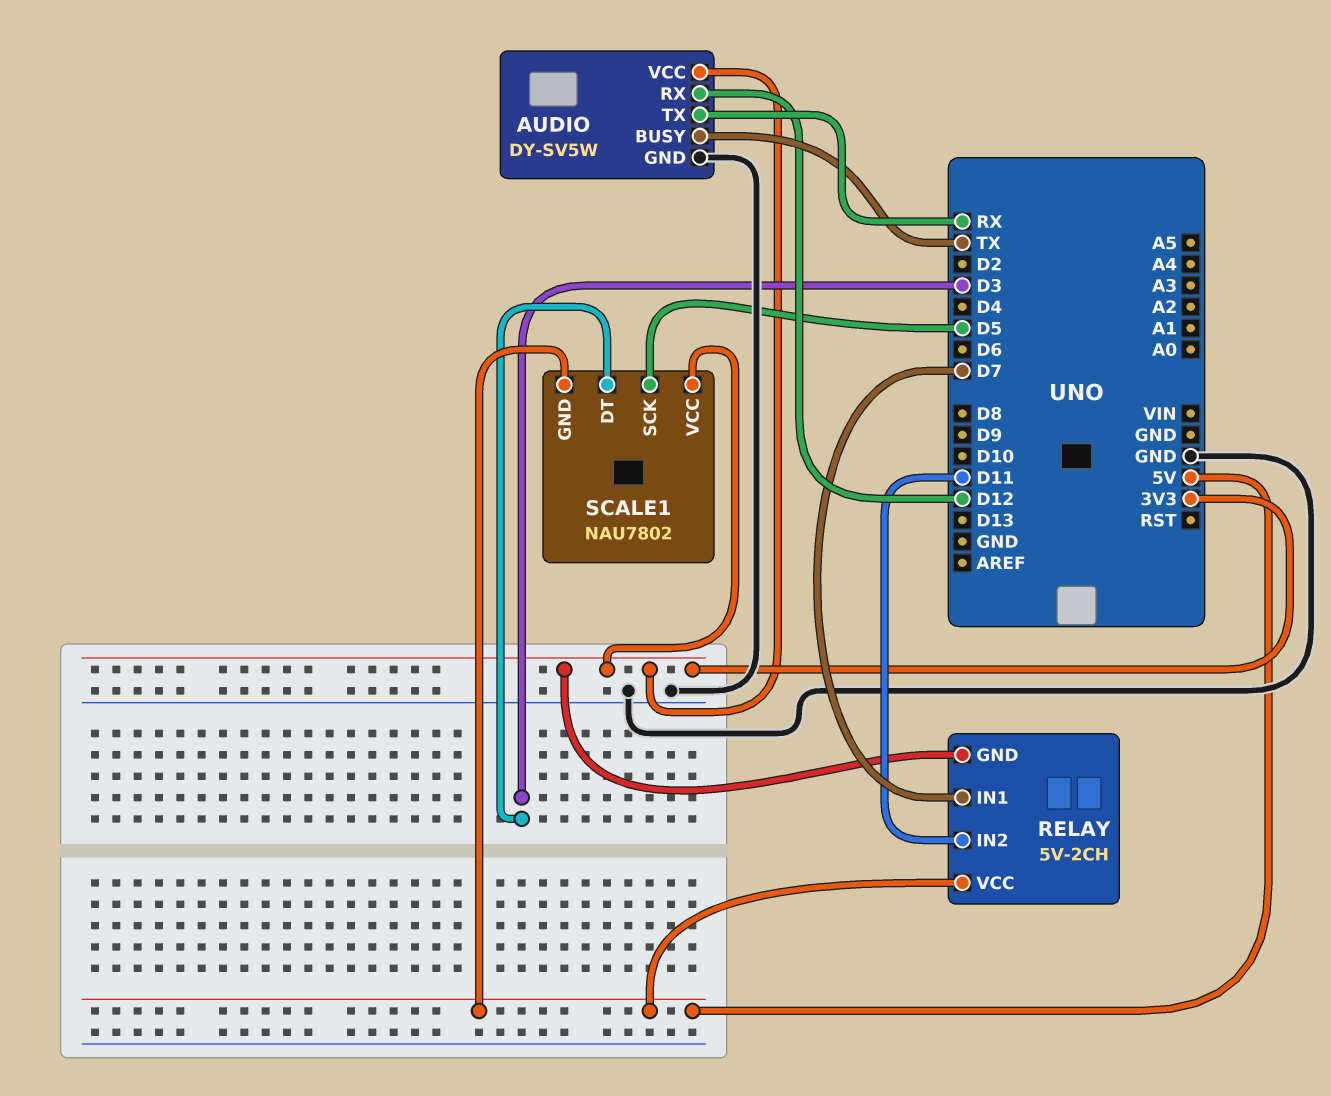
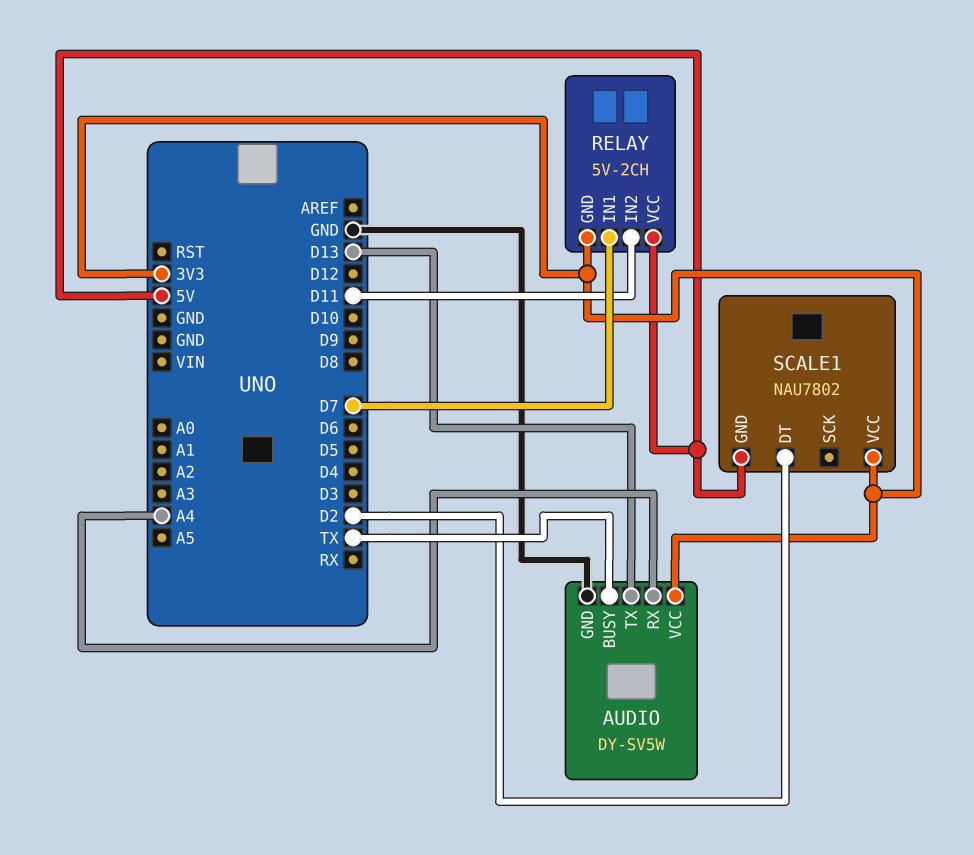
AUDIO pin RX: D12 -> A4
AUDIO pin TX: RX -> D13
SCALE1 pin DT: D3 -> D2
SCALE1 pin SCK: D5 -> none

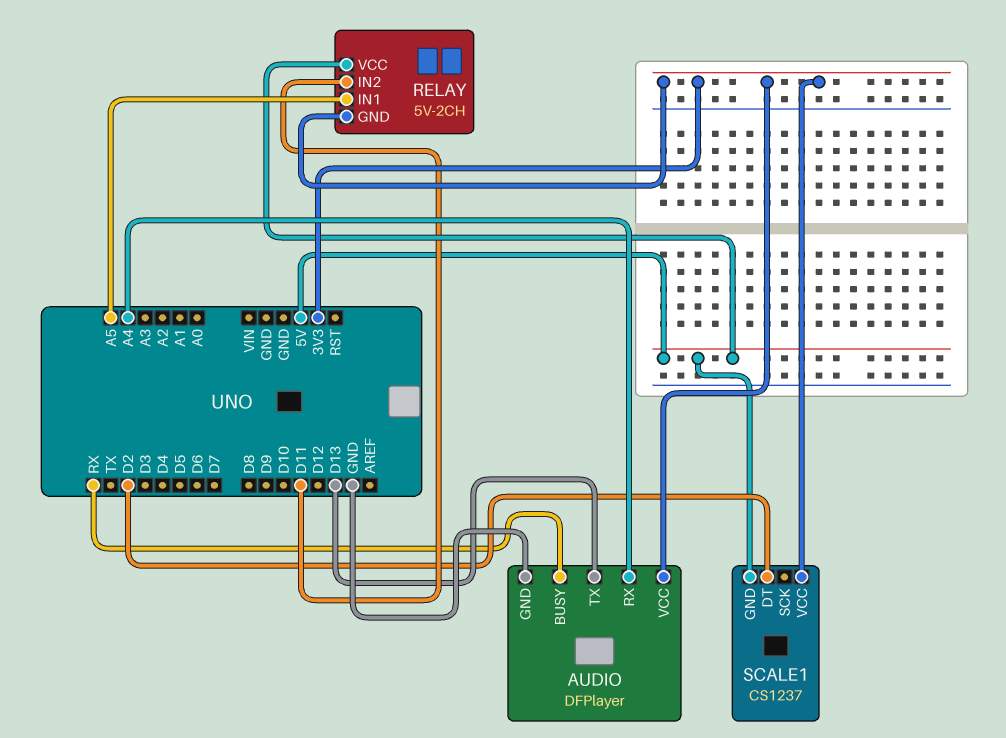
AUDIO: DY-SV5W -> DFPlayer
AUDIO pin BUSY: TX -> RX
RELAY pin IN1: D7 -> A5
SCALE1: NAU7802 -> CS1237

